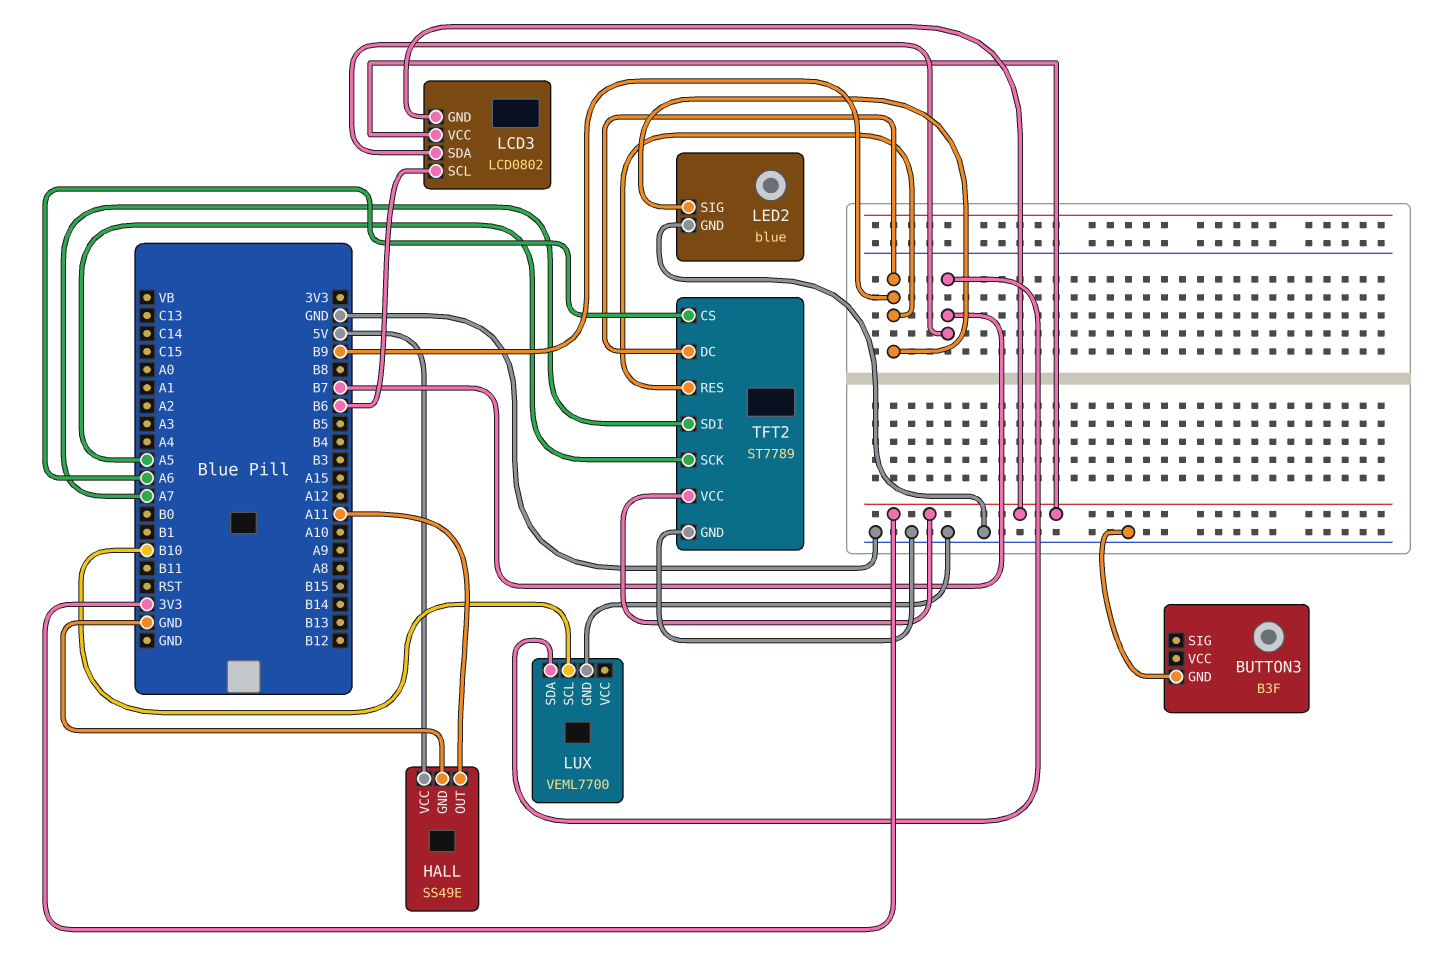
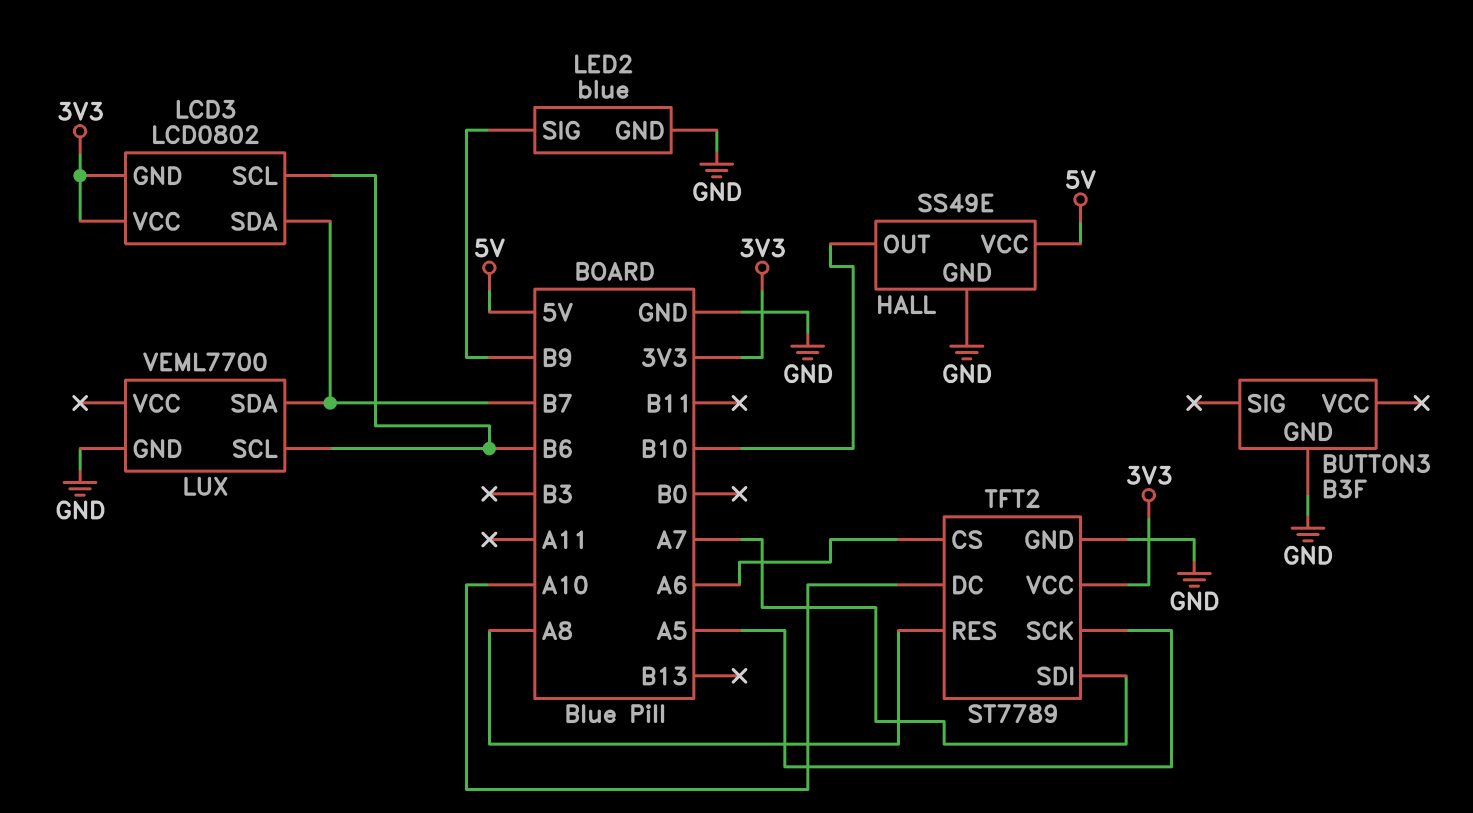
HALL pin OUT: A11 -> B10
LUX pin SCL: B10 -> B6
TFT2 pin DC: B9 -> A10
TFT2 pin RES: B9 -> A8

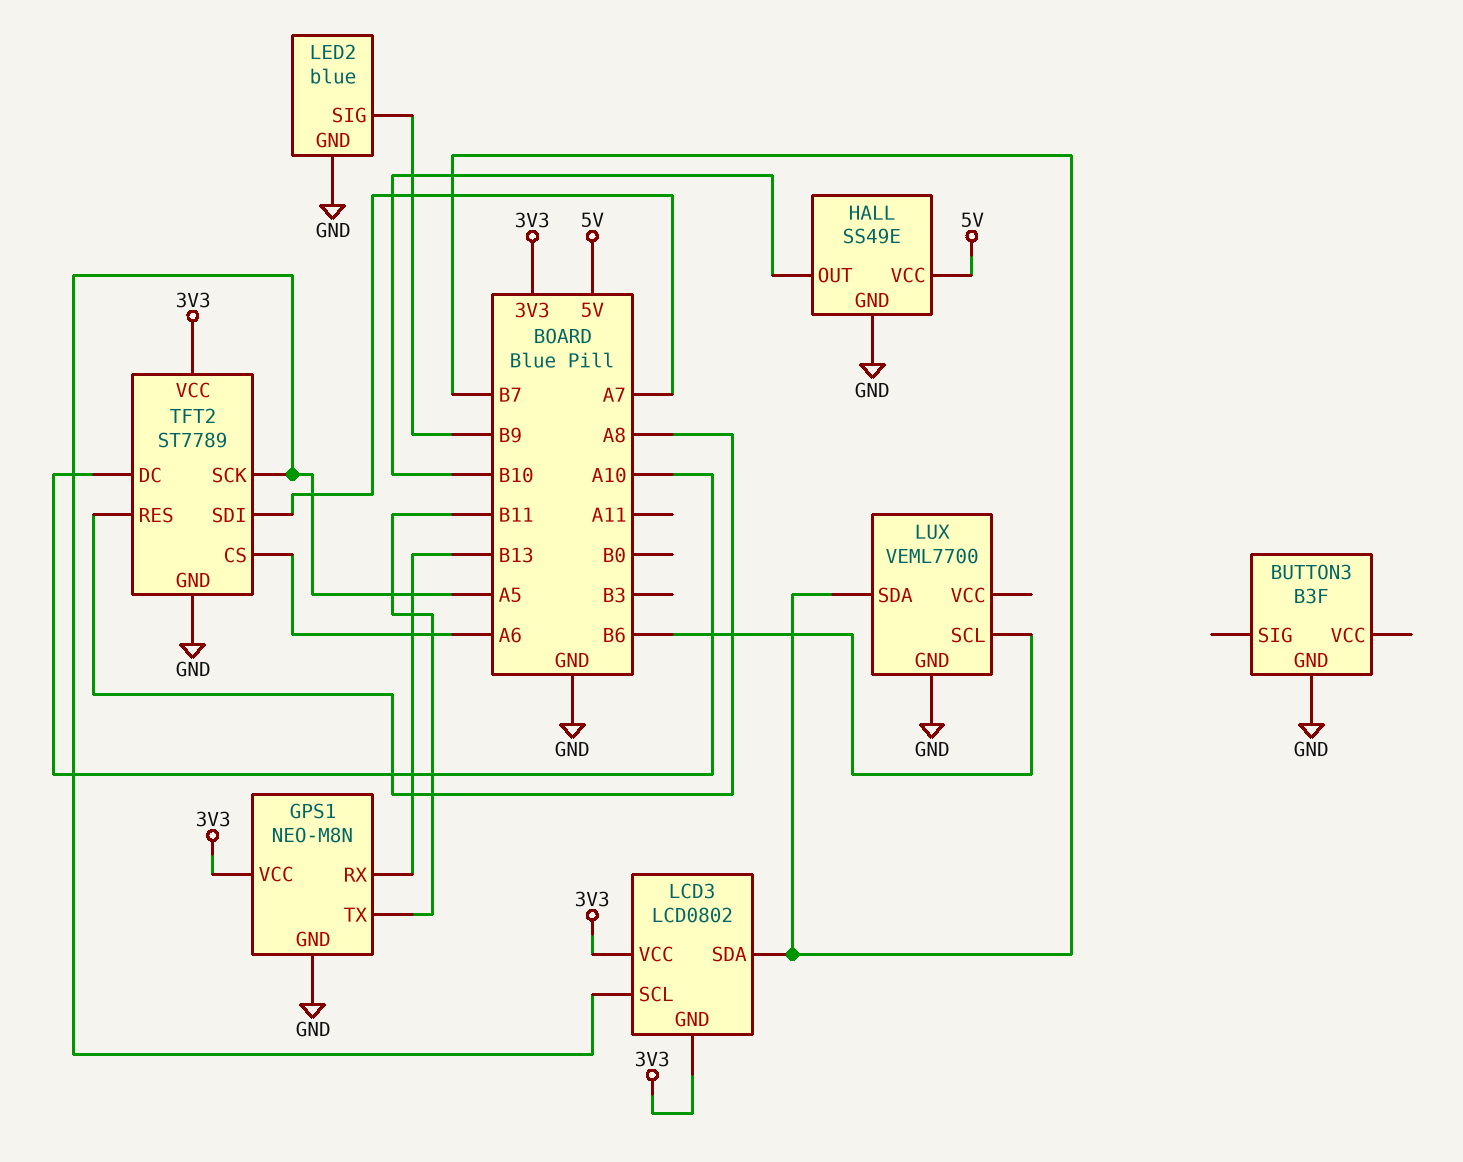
GPS1: none -> NEO-M8N
GPS1 pin GND: none -> GND
GPS1 pin RX: none -> B13
GPS1 pin TX: none -> B11
GPS1 pin VCC: none -> 3V3
LCD3 pin SCL: B6 -> A5

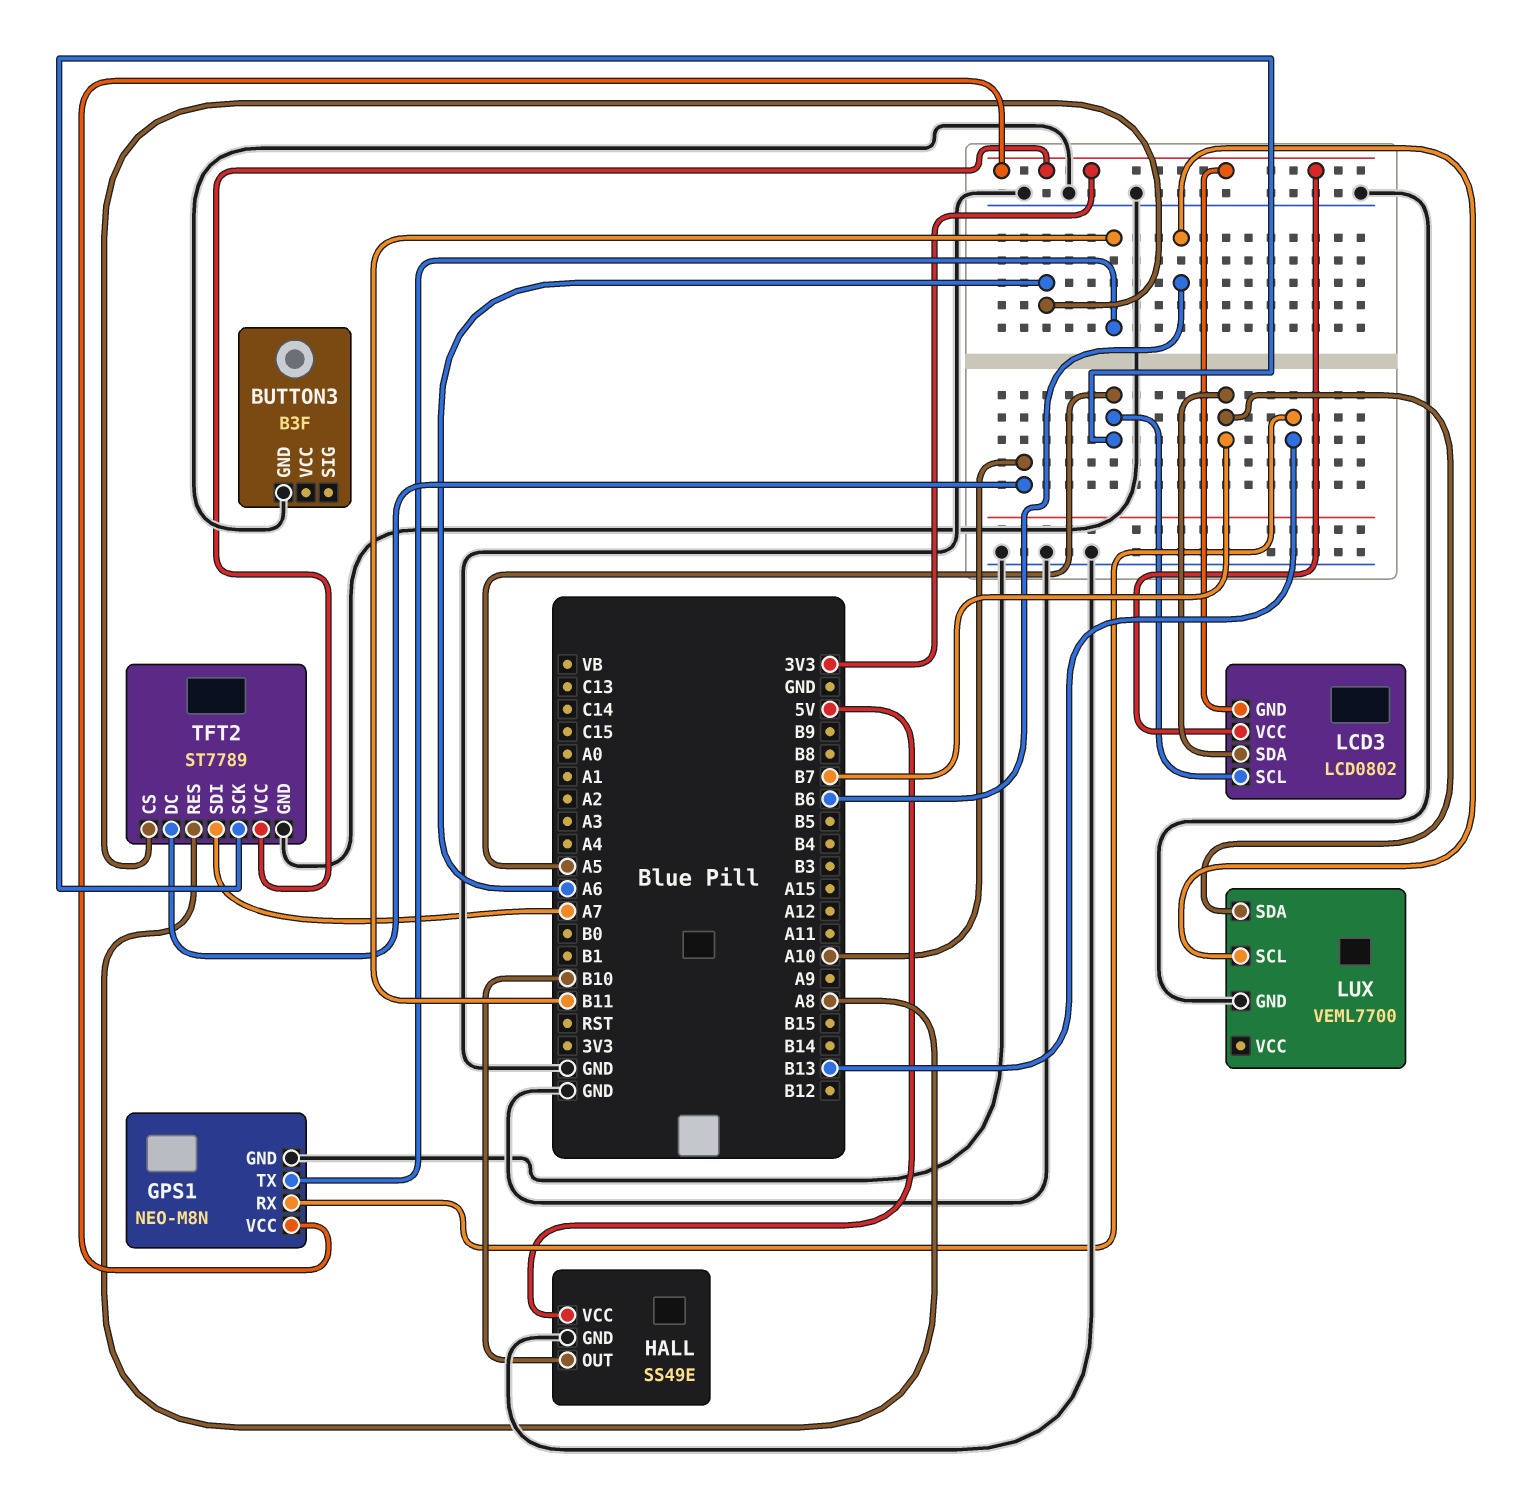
LED2: blue -> none
LED2 pin GND: GND -> none
LED2 pin SIG: B9 -> none

